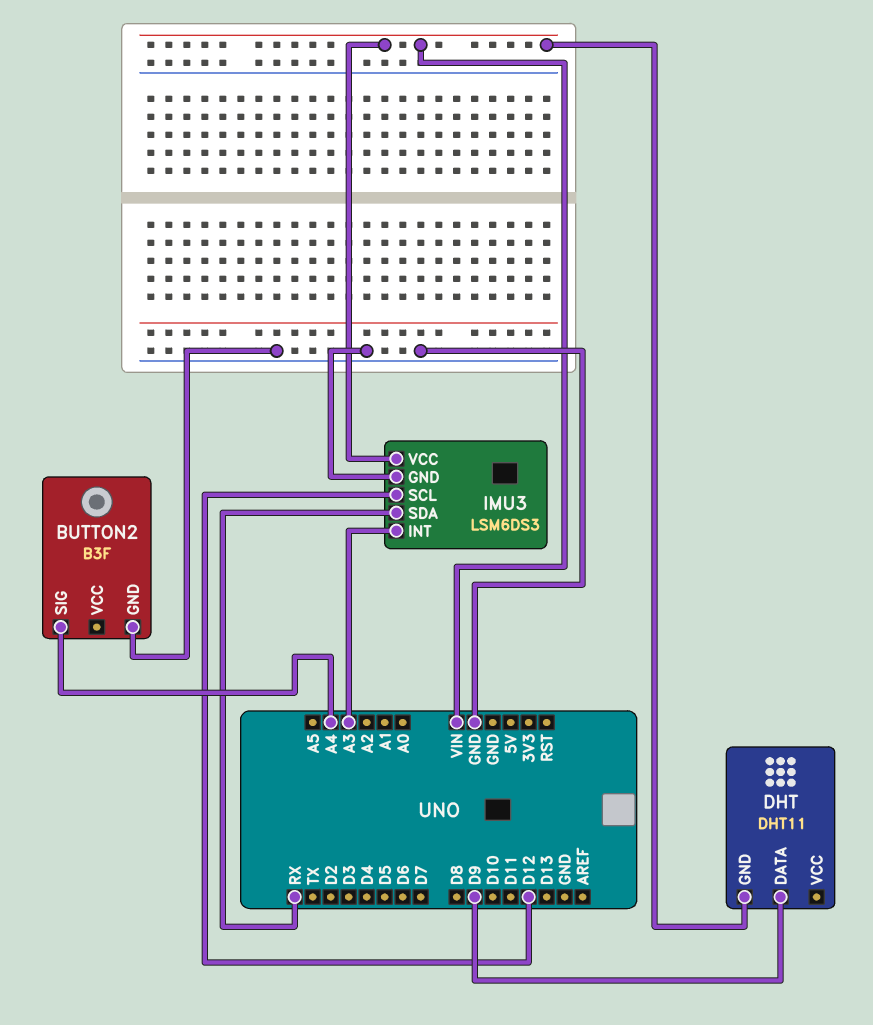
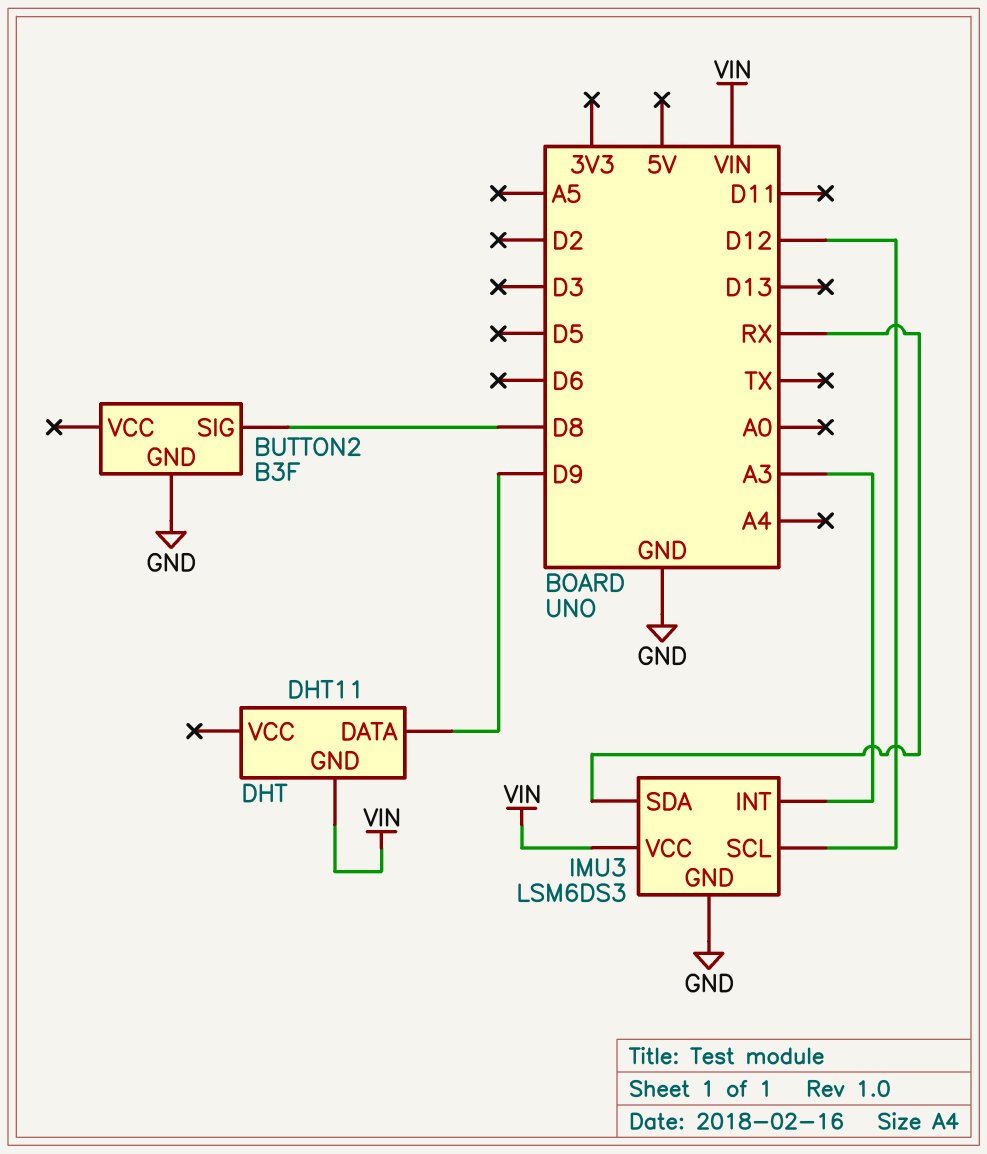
BUTTON2 pin SIG: A4 -> D8

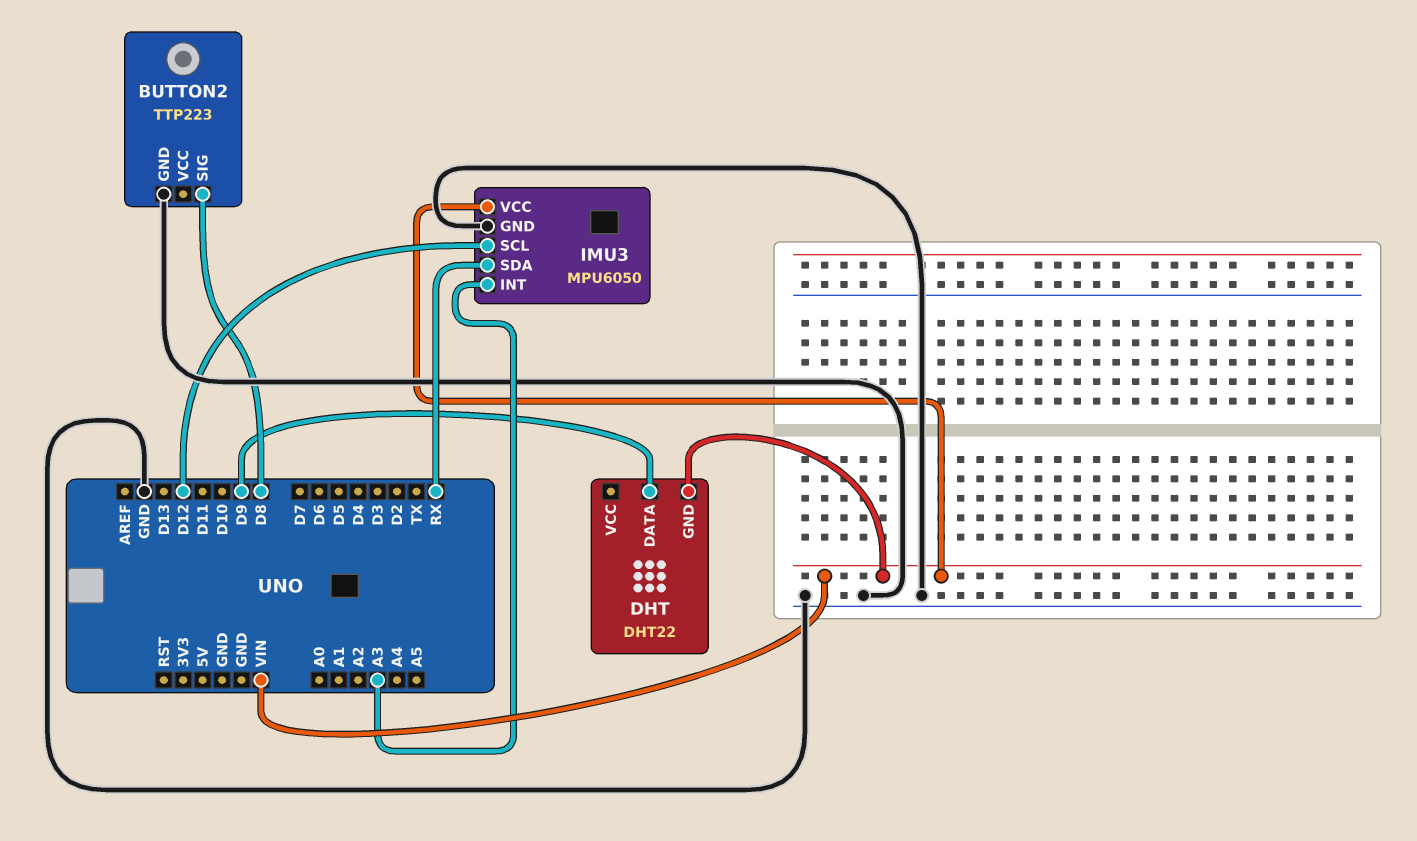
BUTTON2: B3F -> TTP223
DHT: DHT11 -> DHT22
IMU3: LSM6DS3 -> MPU6050

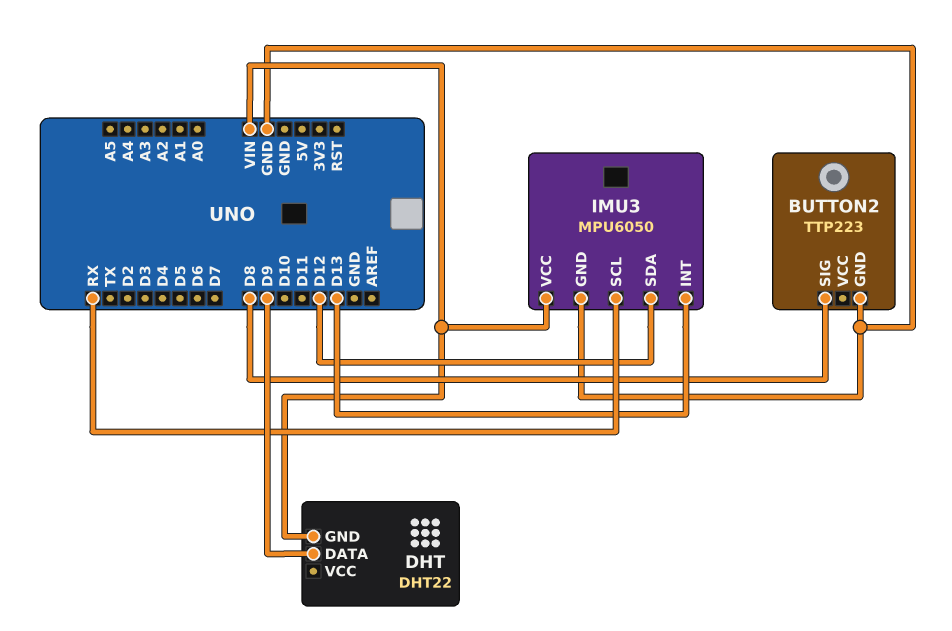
IMU3 pin INT: A3 -> D13
IMU3 pin SCL: D12 -> RX
IMU3 pin SDA: RX -> D12

